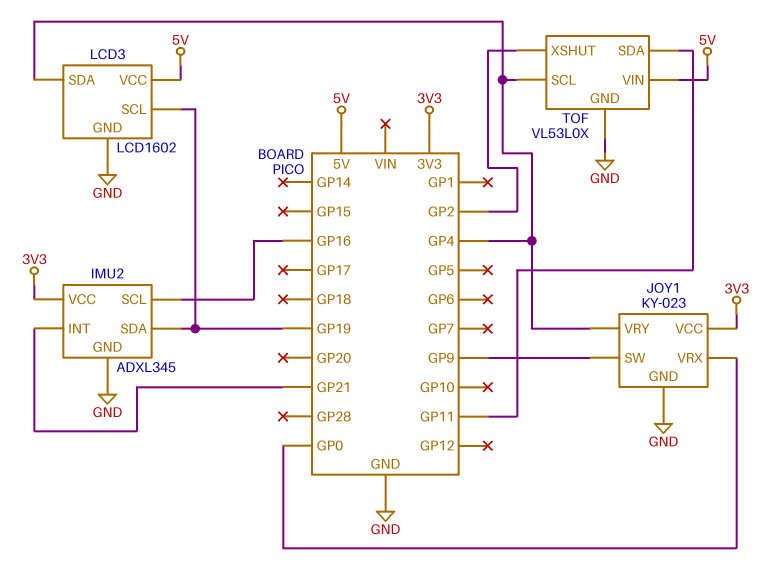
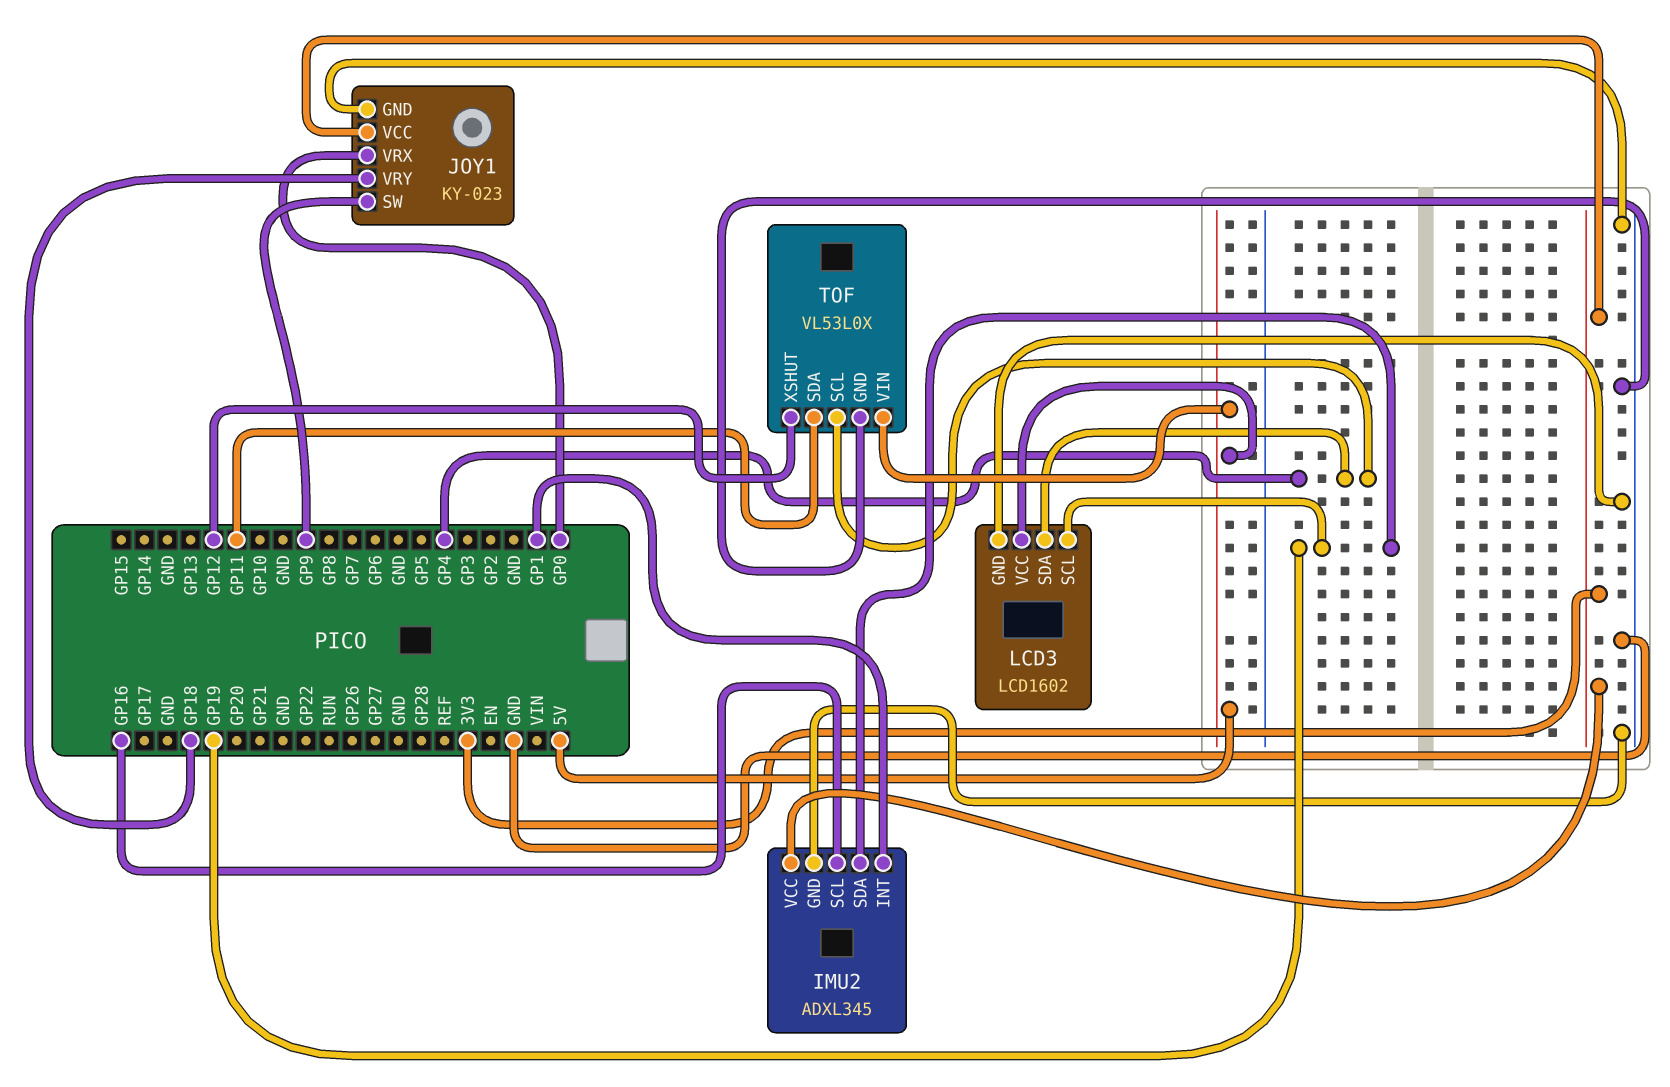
IMU2 pin INT: GP21 -> GP1
JOY1 pin VRY: GP4 -> GP18
TOF pin XSHUT: GP2 -> GP12

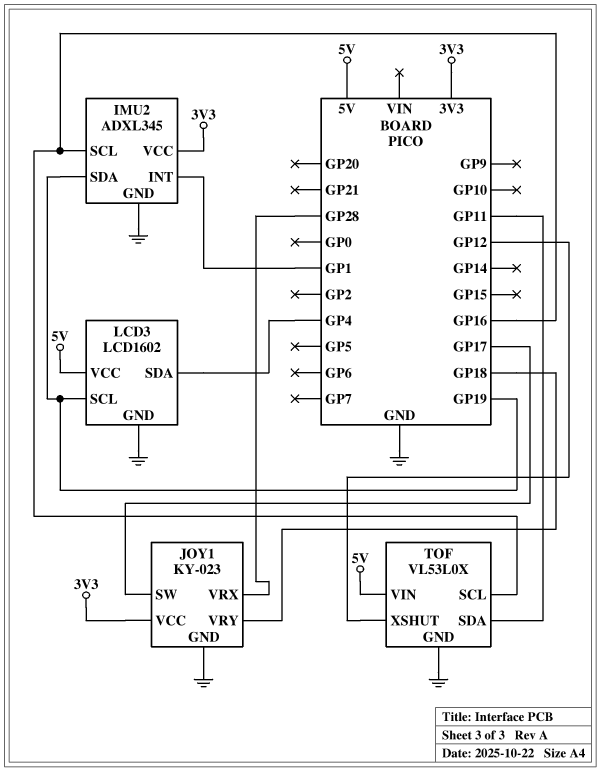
JOY1 pin SW: GP9 -> GP17
JOY1 pin VRX: GP0 -> GP28
TOF pin SCL: GP4 -> GP16

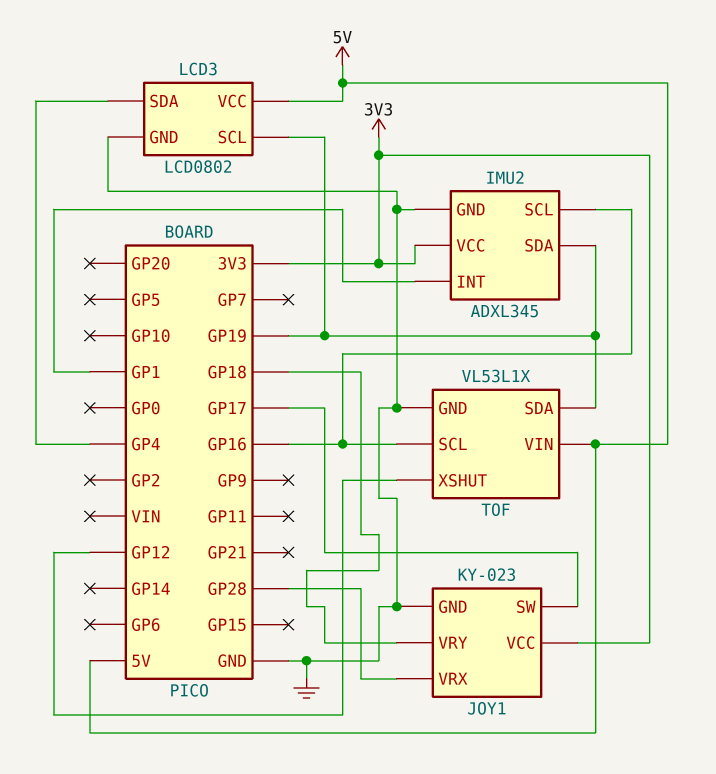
LCD3: LCD1602 -> LCD0802
TOF: VL53L0X -> VL53L1X
TOF pin SDA: GP11 -> GP19

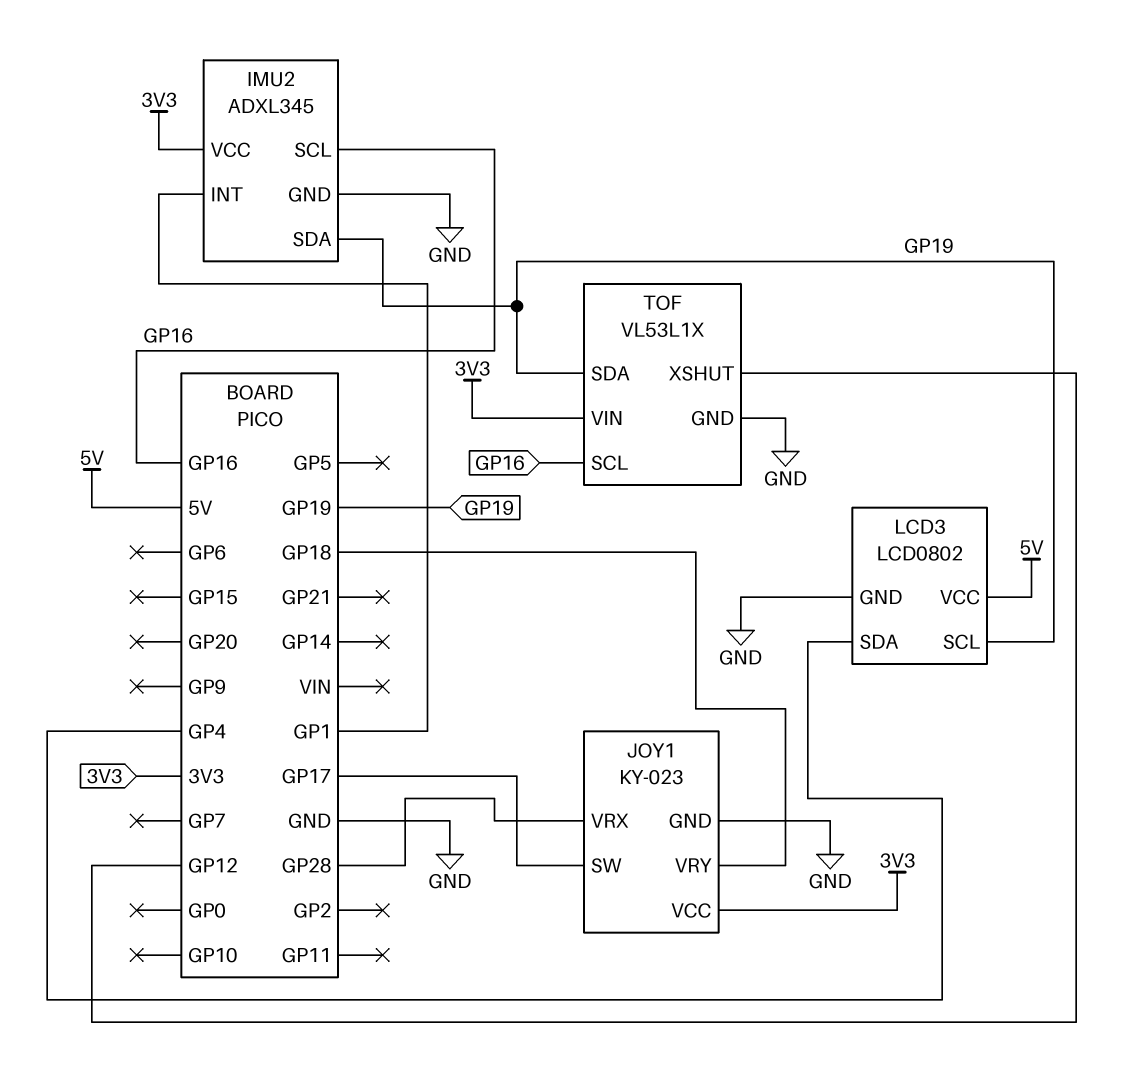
TOF pin VIN: 5V -> 3V3

